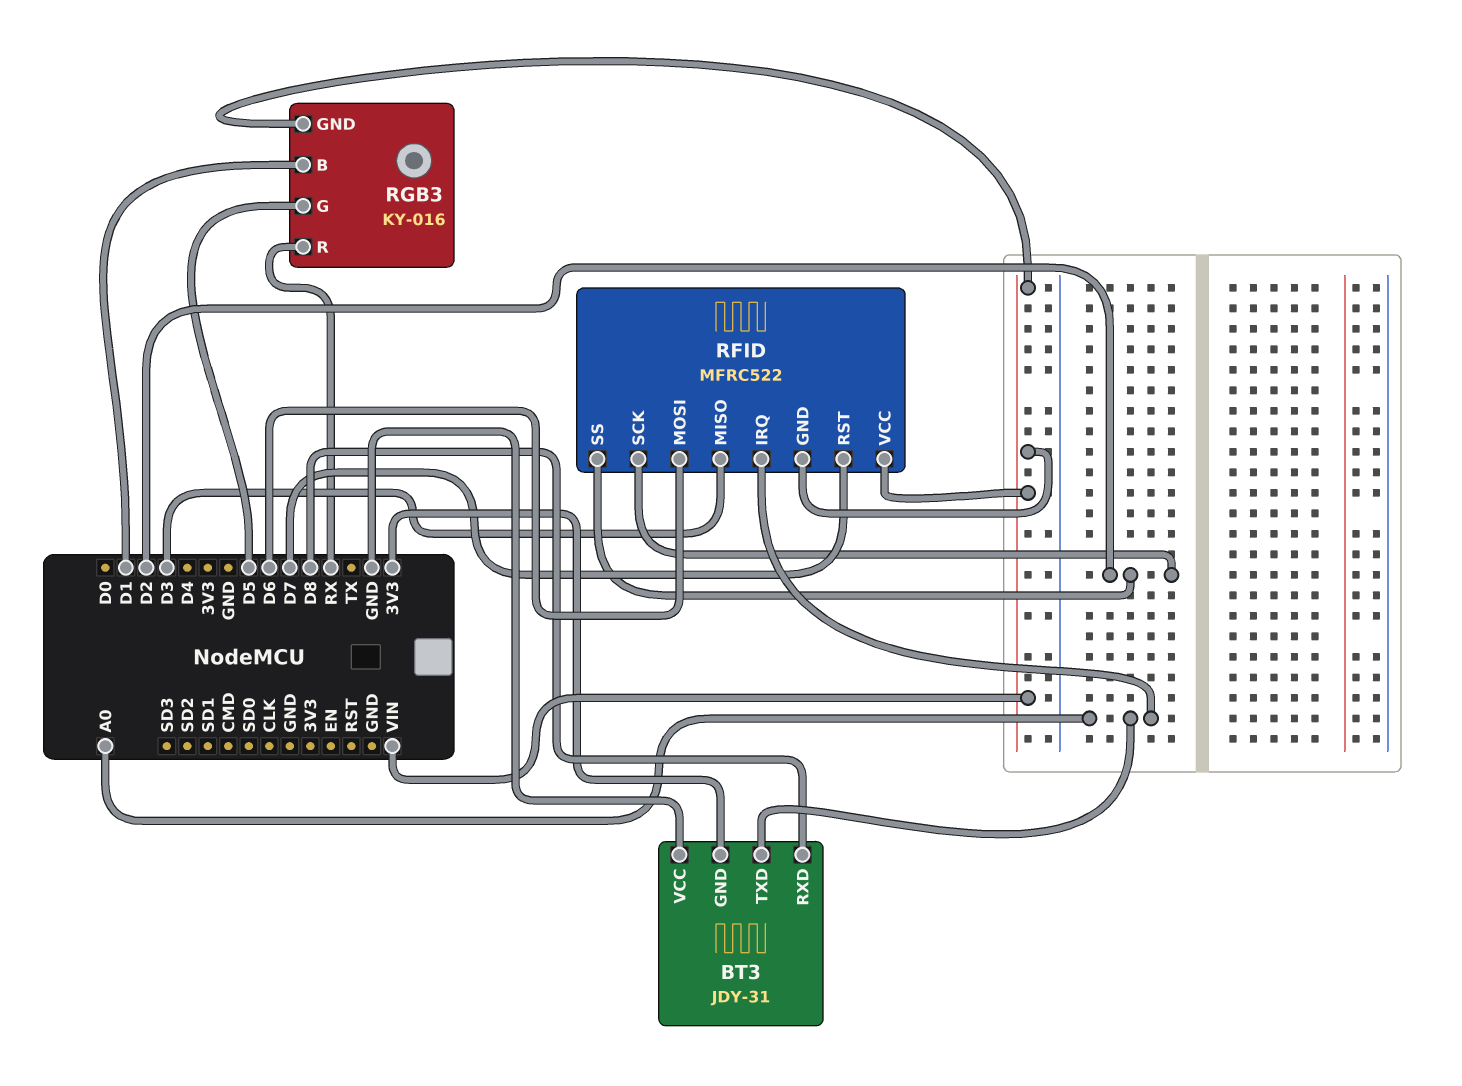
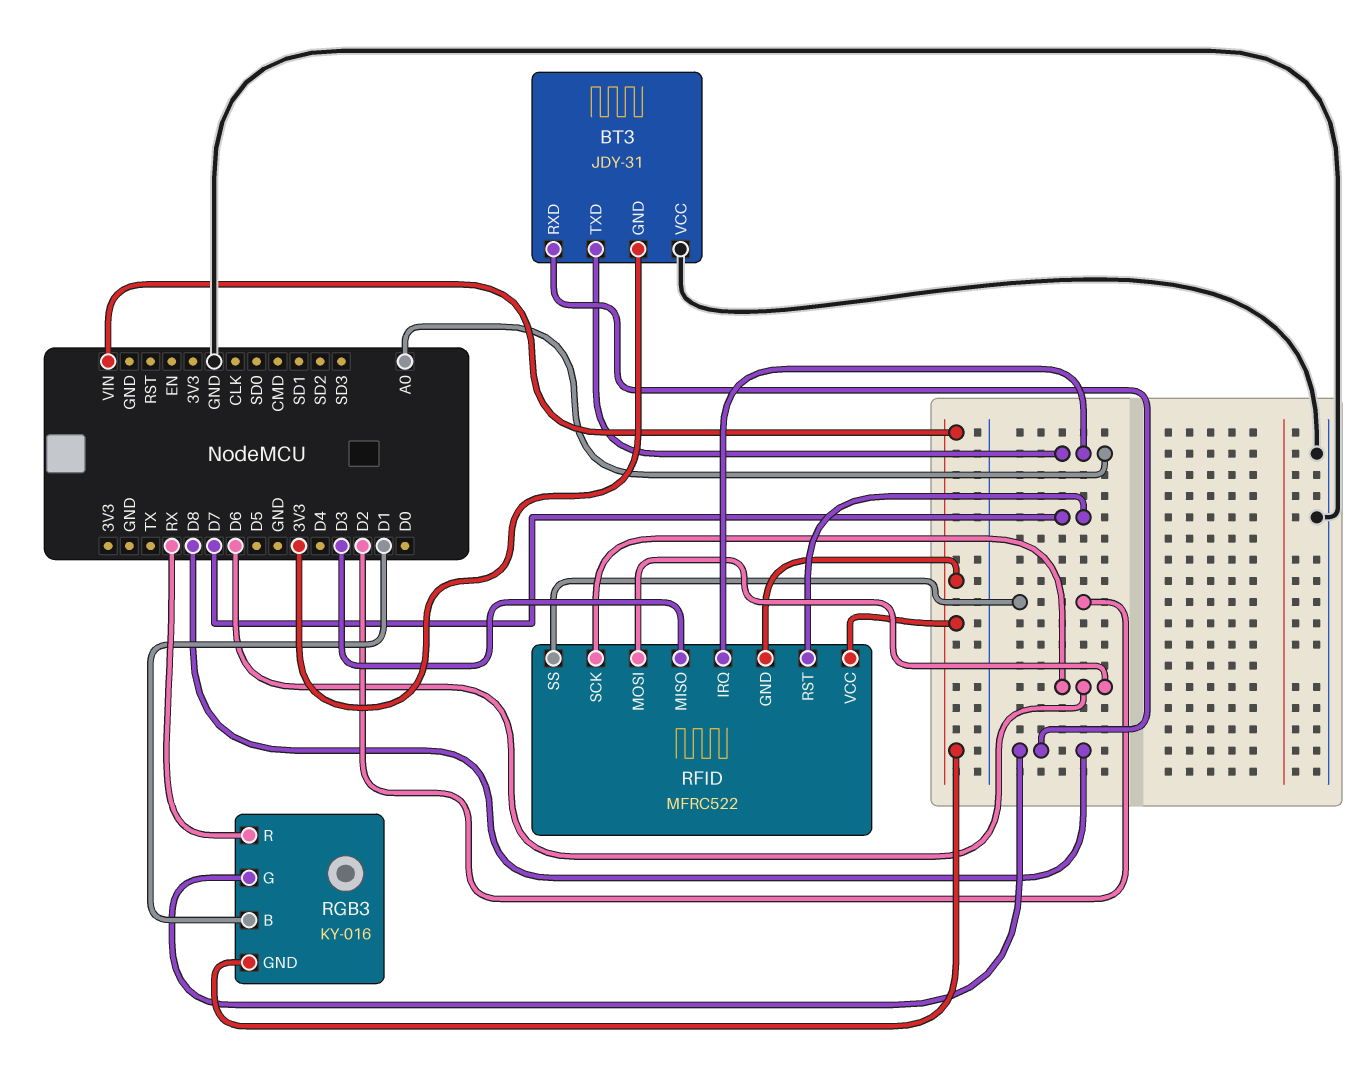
RFID pin SCK: D2 -> D6
RGB3 pin G: D5 -> D8

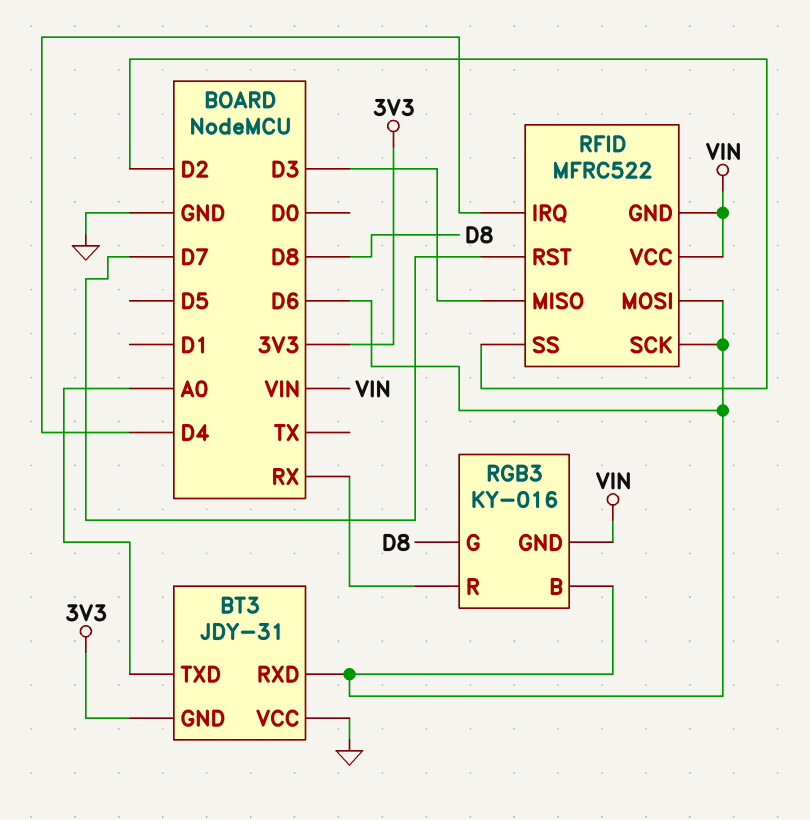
BT3 pin RXD: D8 -> D6
RFID pin IRQ: A0 -> D4
RGB3 pin B: D1 -> D6

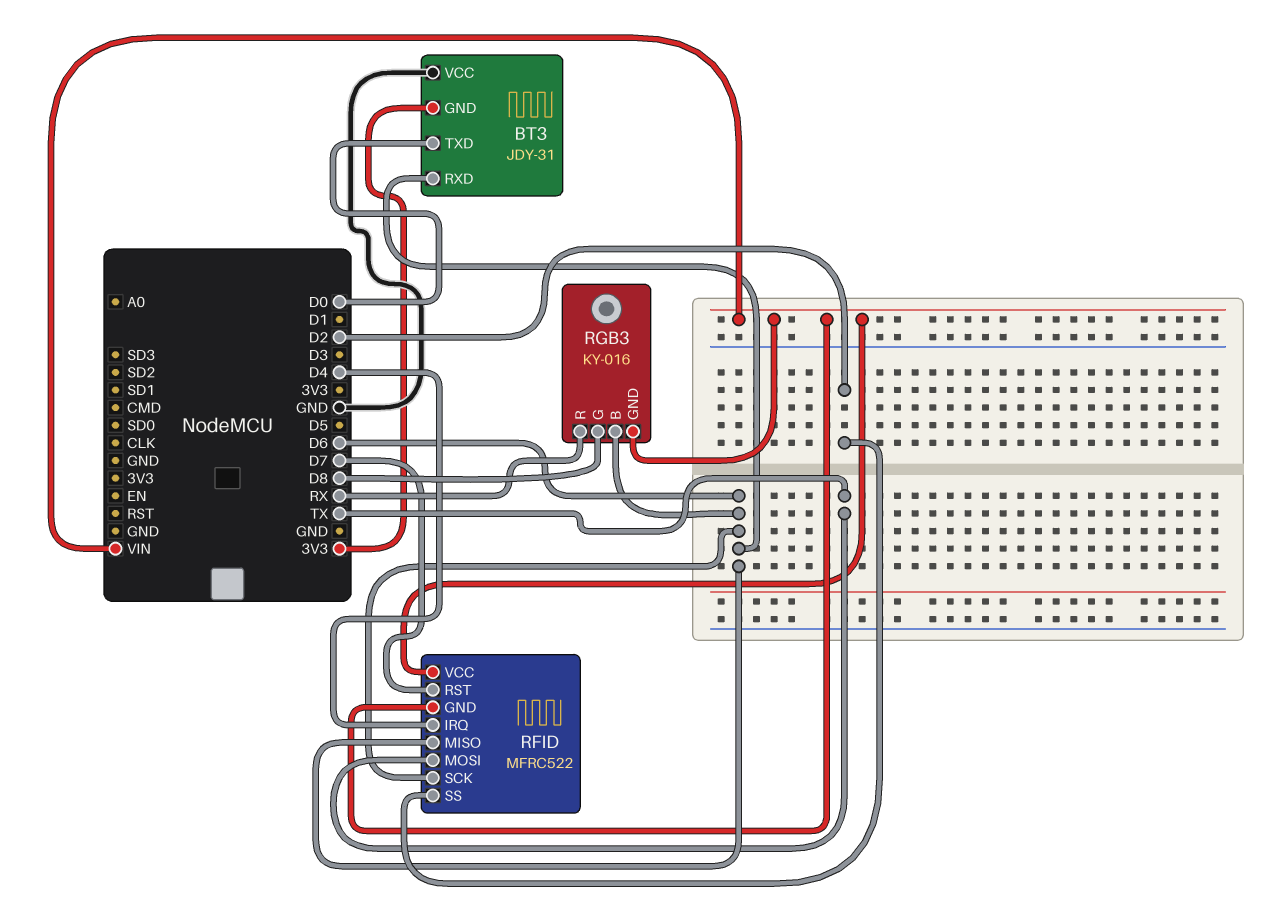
BT3 pin TXD: A0 -> D0
RFID pin MISO: D3 -> D6
RFID pin MOSI: D6 -> TX

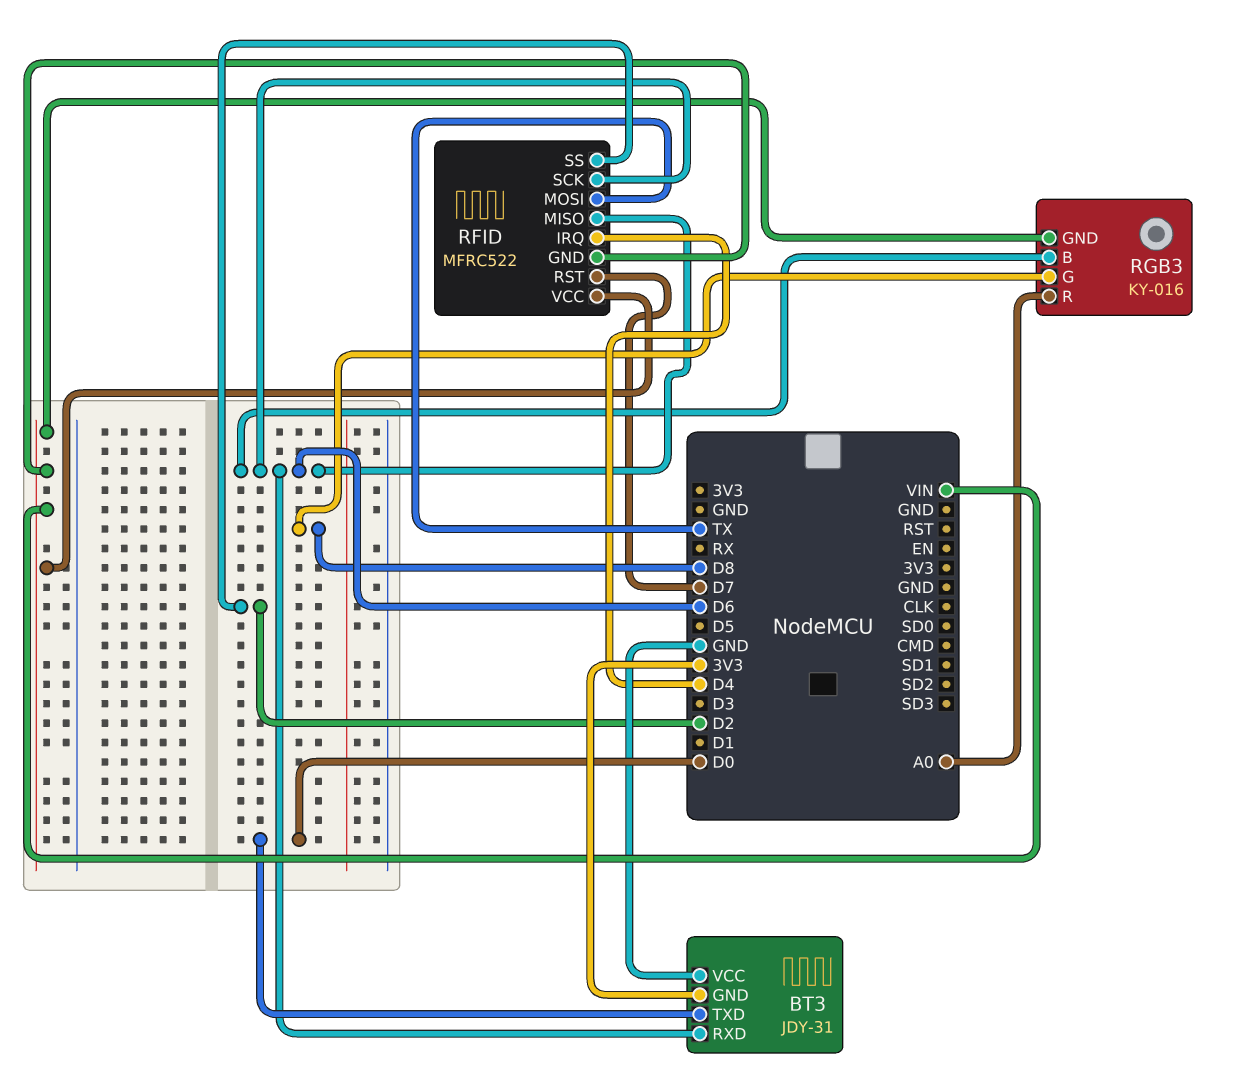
RGB3 pin R: RX -> A0

